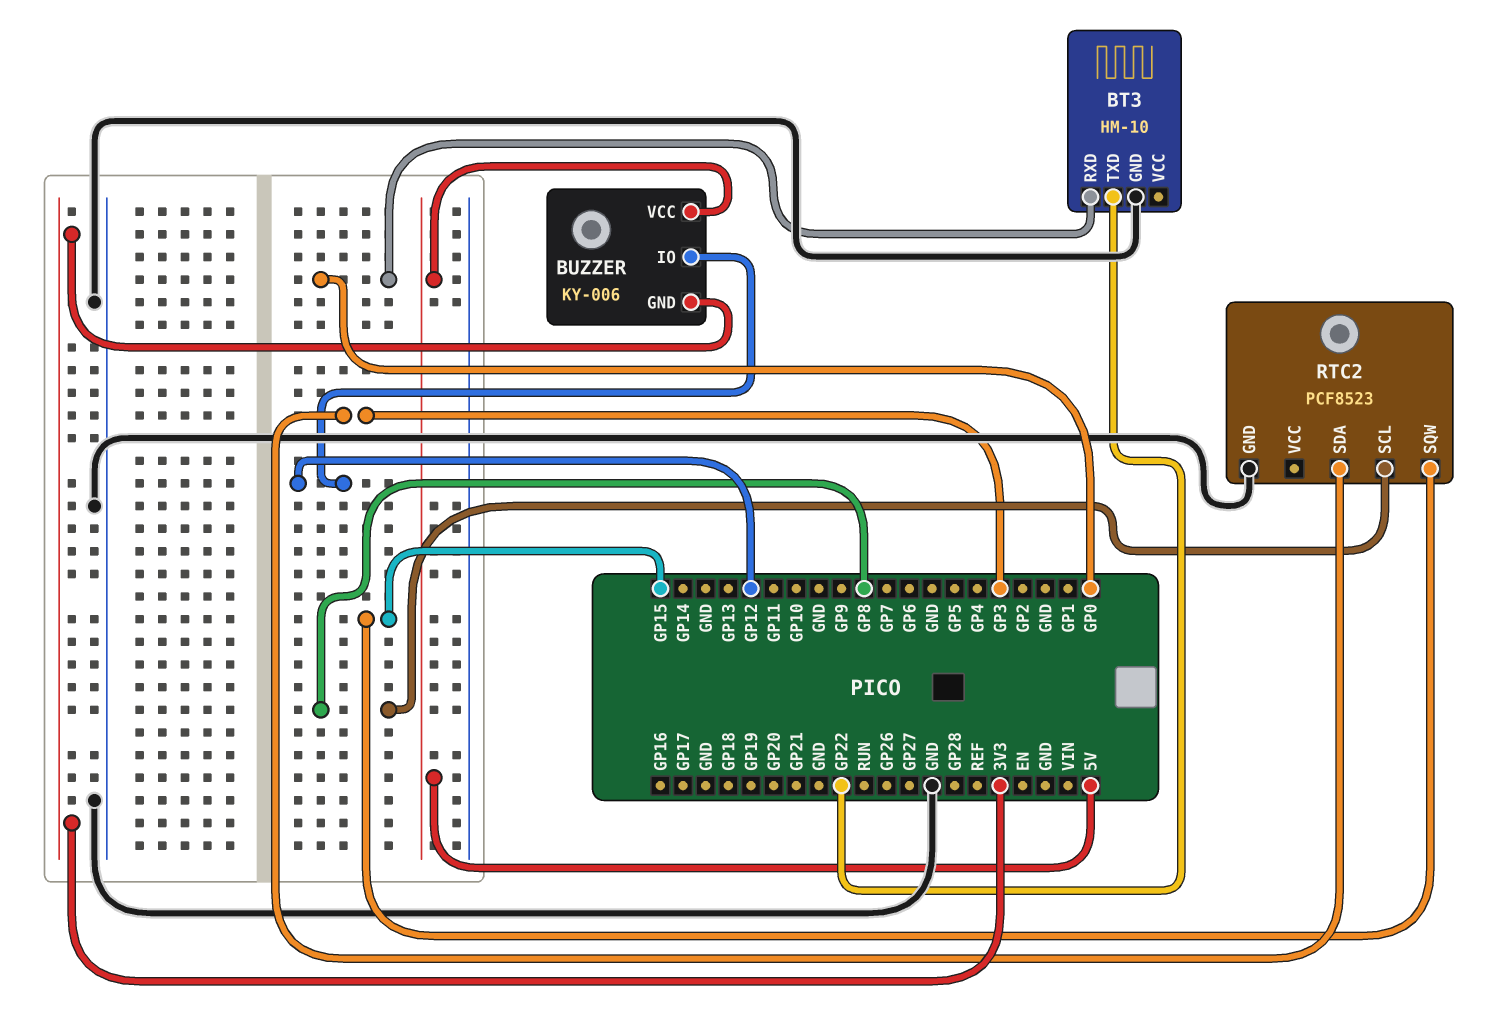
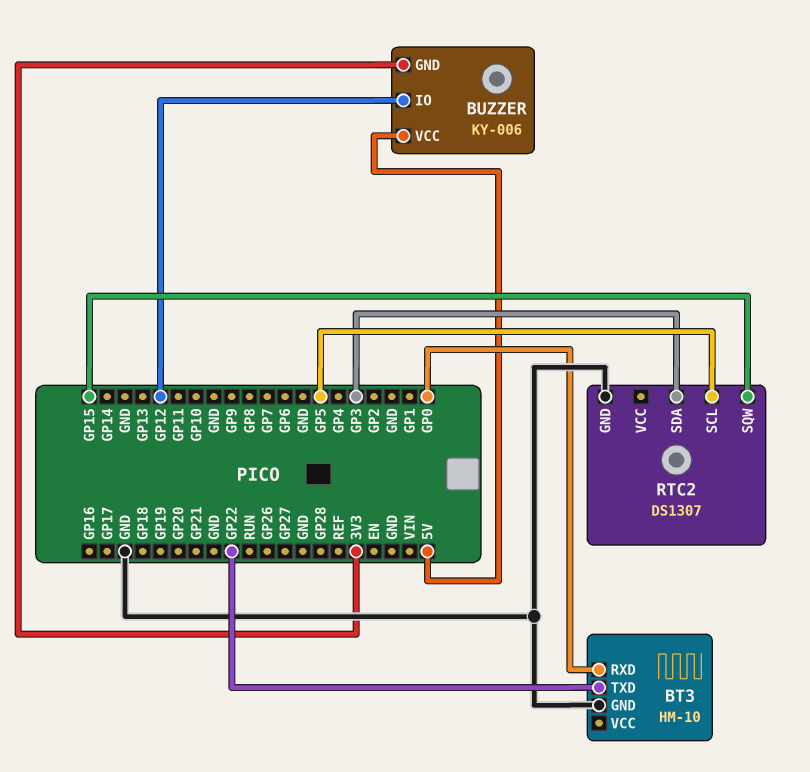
RTC2: PCF8523 -> DS1307
RTC2 pin SCL: GP8 -> GP5

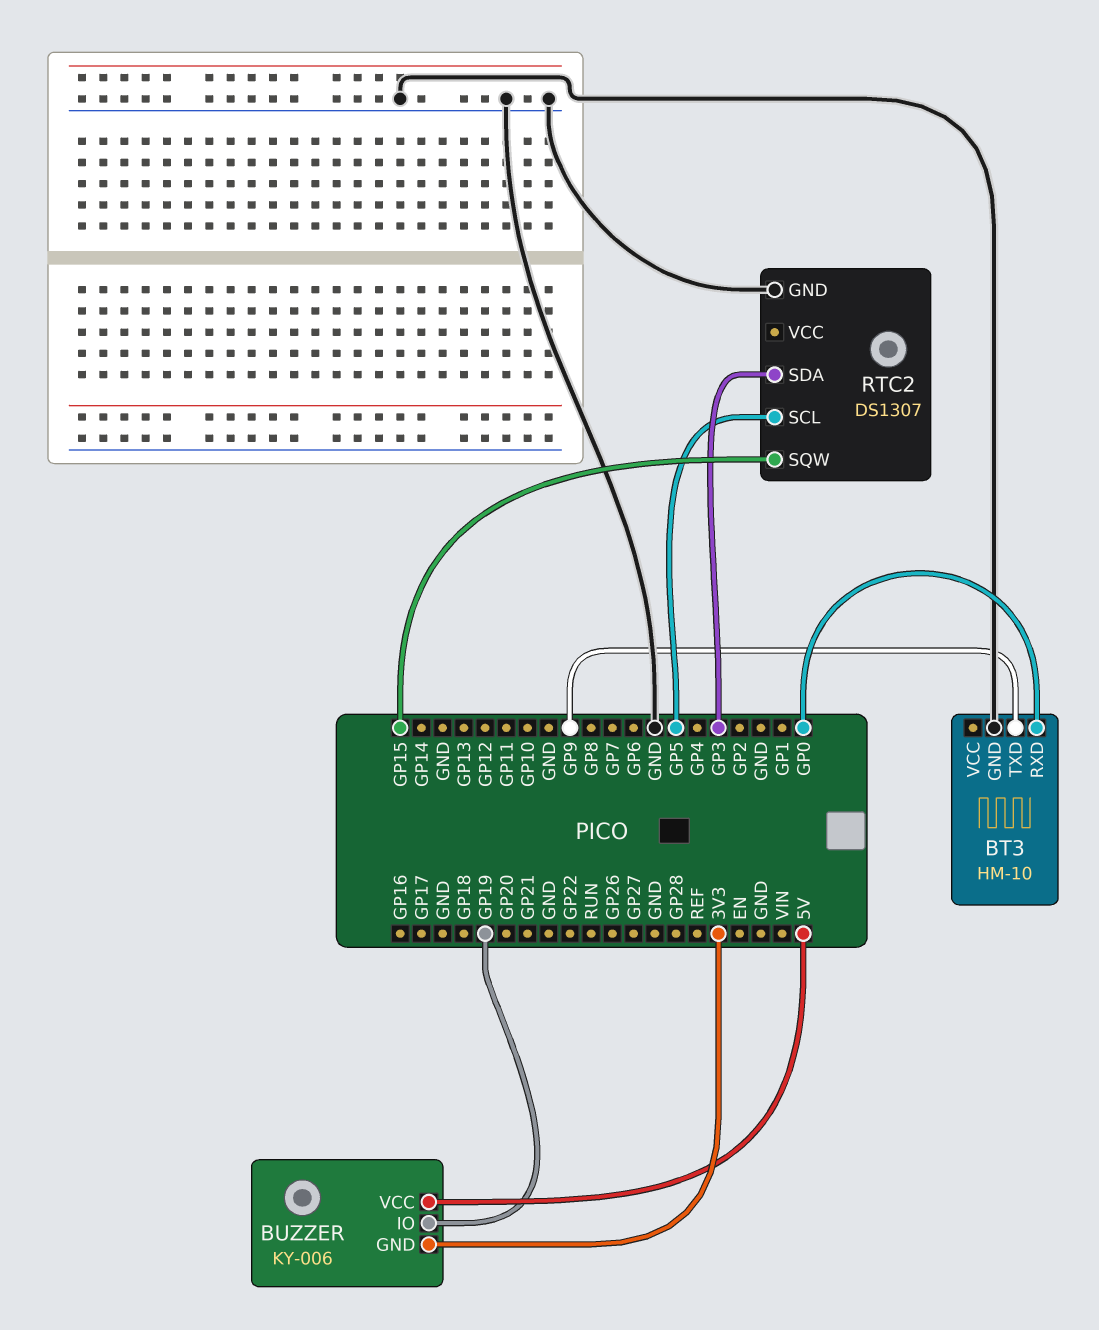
BT3 pin TXD: GP22 -> GP9
BUZZER pin IO: GP12 -> GP19

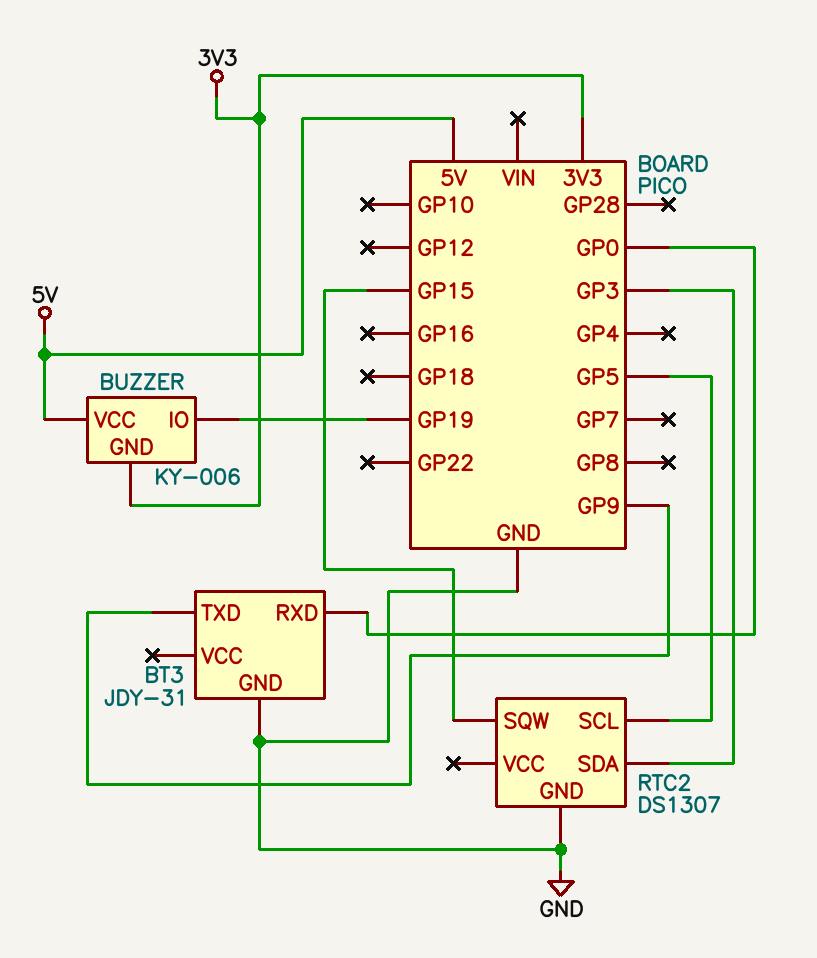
BT3: HM-10 -> JDY-31

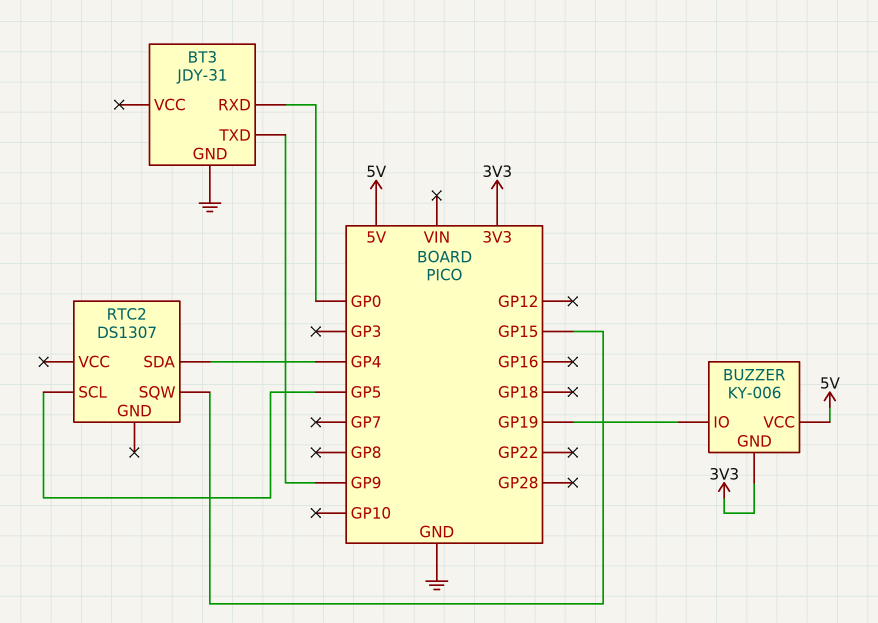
RTC2 pin GND: GND -> none
RTC2 pin SDA: GP3 -> GP4

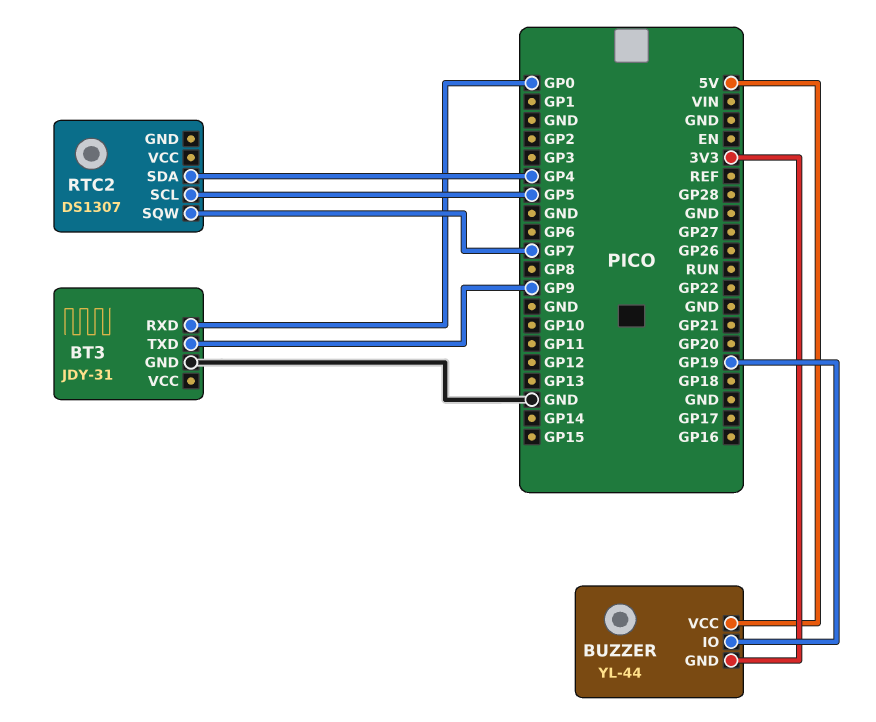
BUZZER: KY-006 -> YL-44
RTC2 pin SQW: GP15 -> GP7

